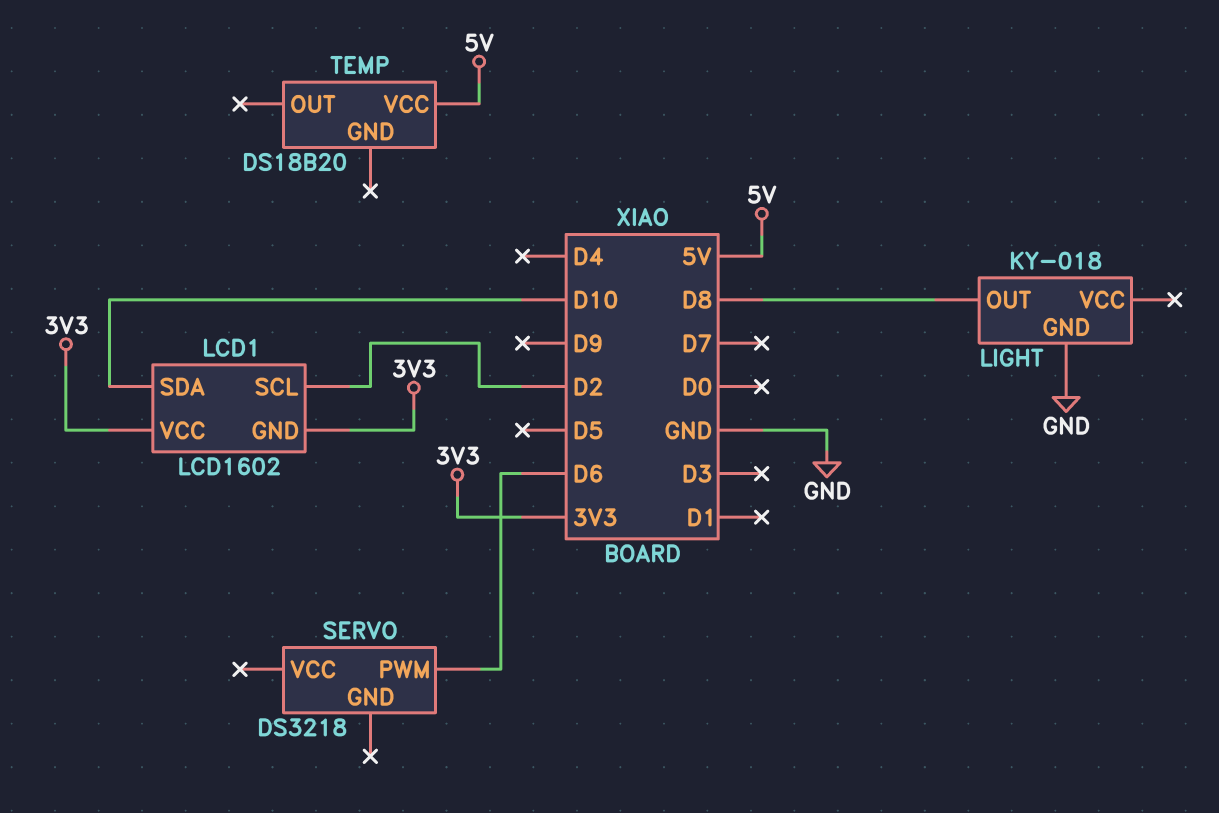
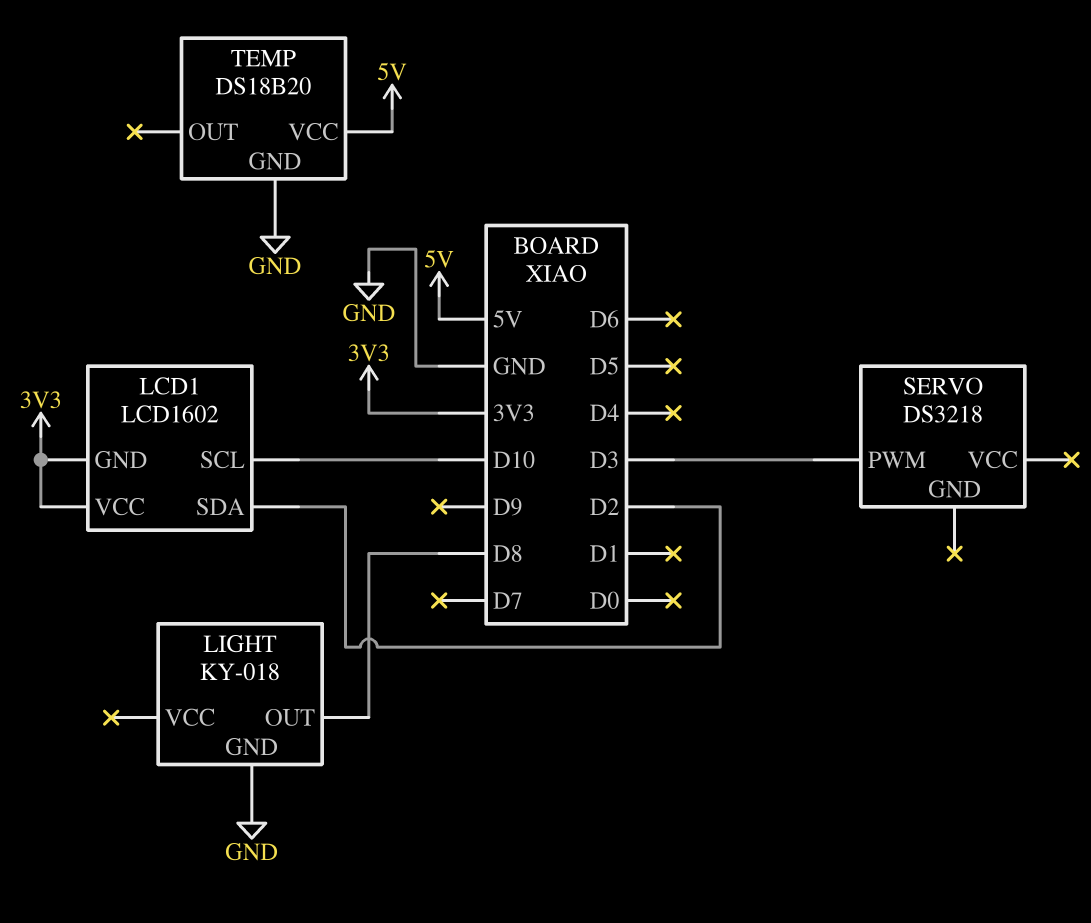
LCD1 pin SCL: D2 -> D10
LCD1 pin SDA: D10 -> D2
SERVO pin PWM: D6 -> D3
TEMP pin GND: none -> GND

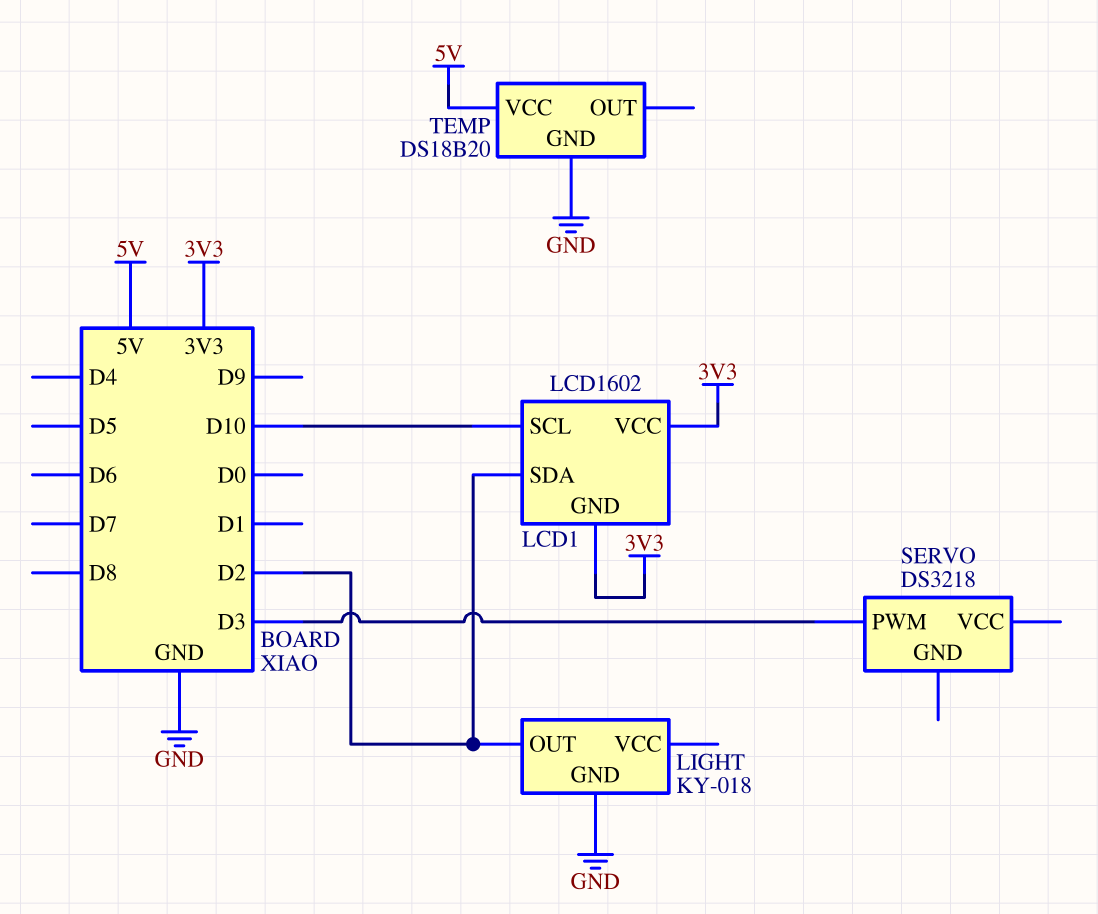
LIGHT pin OUT: D8 -> D2

